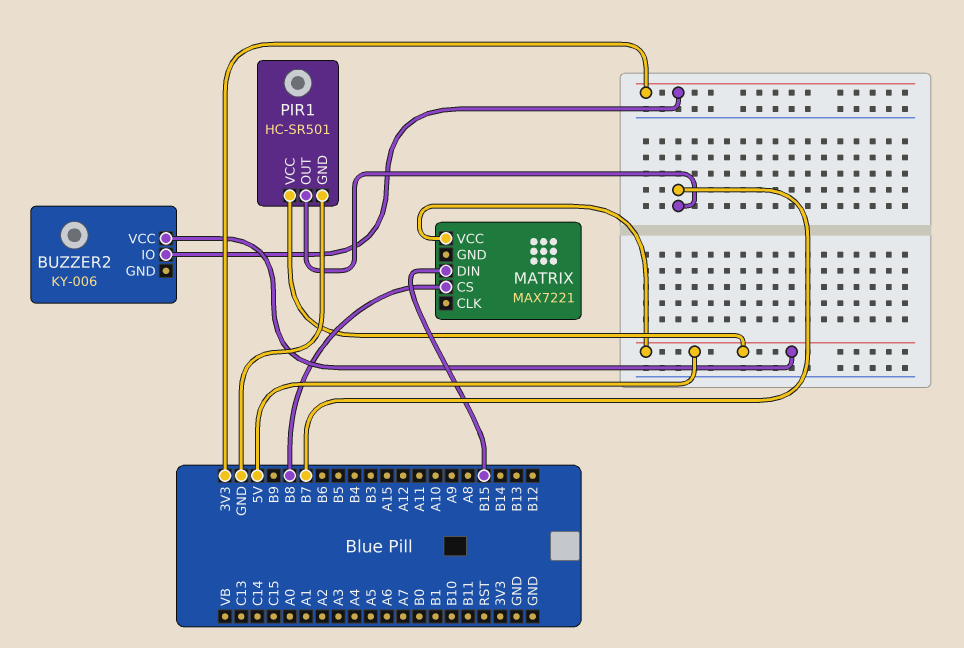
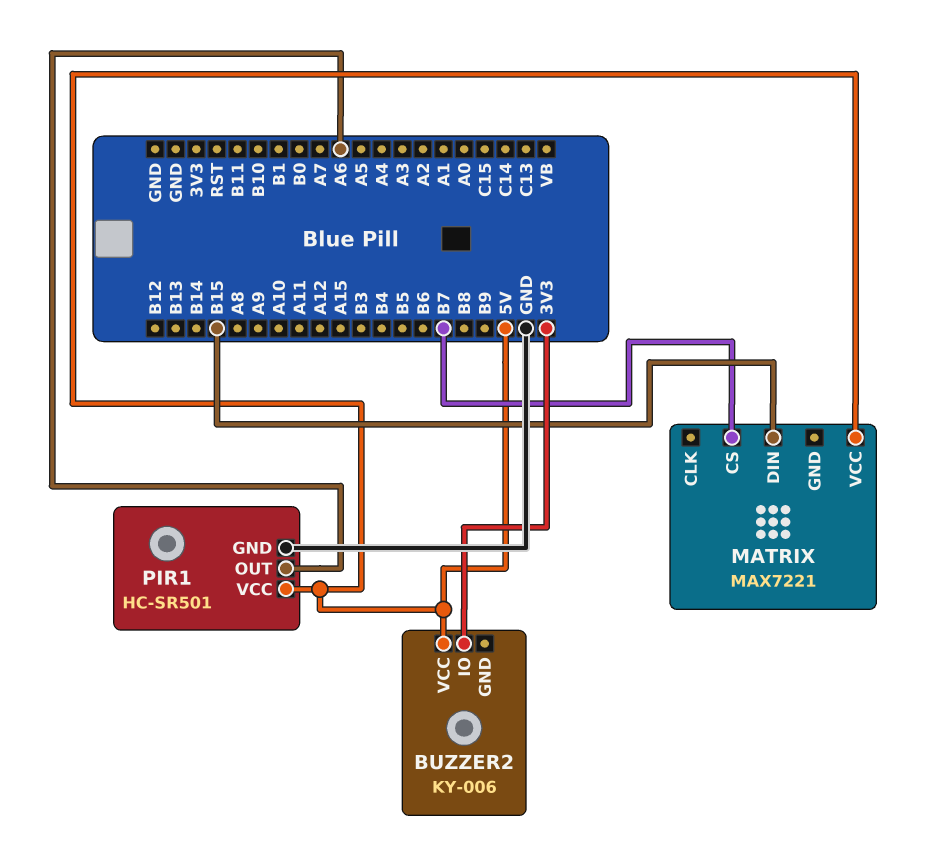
MATRIX pin CS: B8 -> B7
PIR1 pin OUT: B7 -> A6

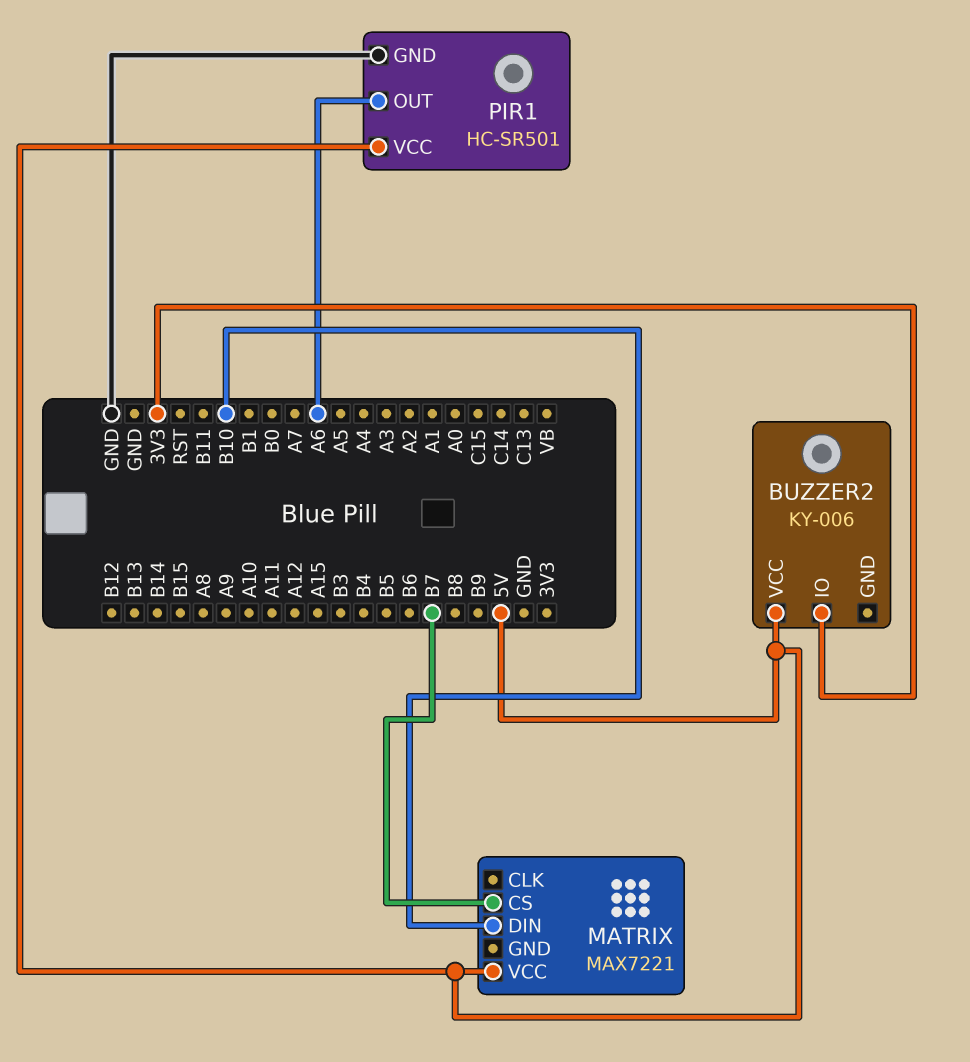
MATRIX pin DIN: B15 -> B10

